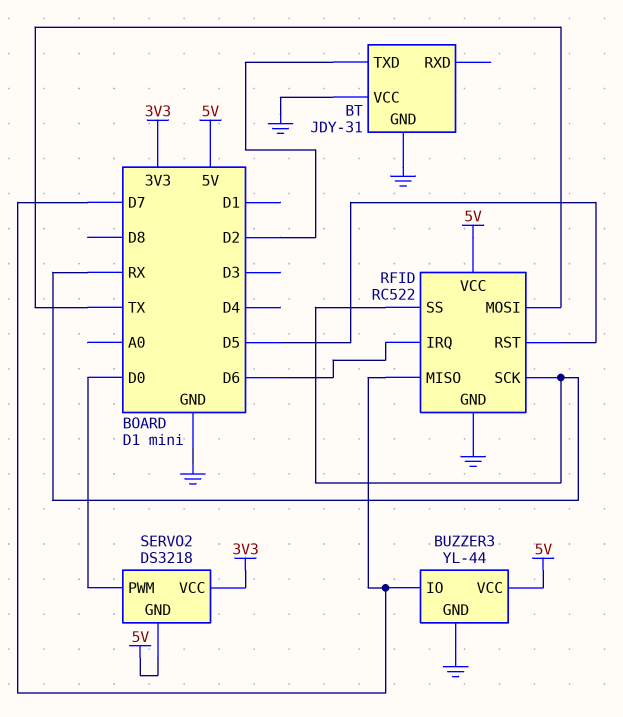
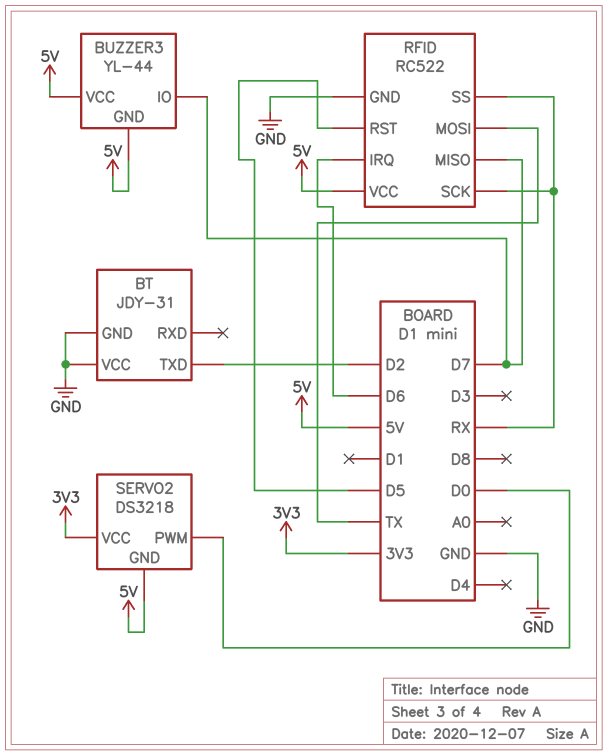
BUZZER3 pin GND: GND -> 5V

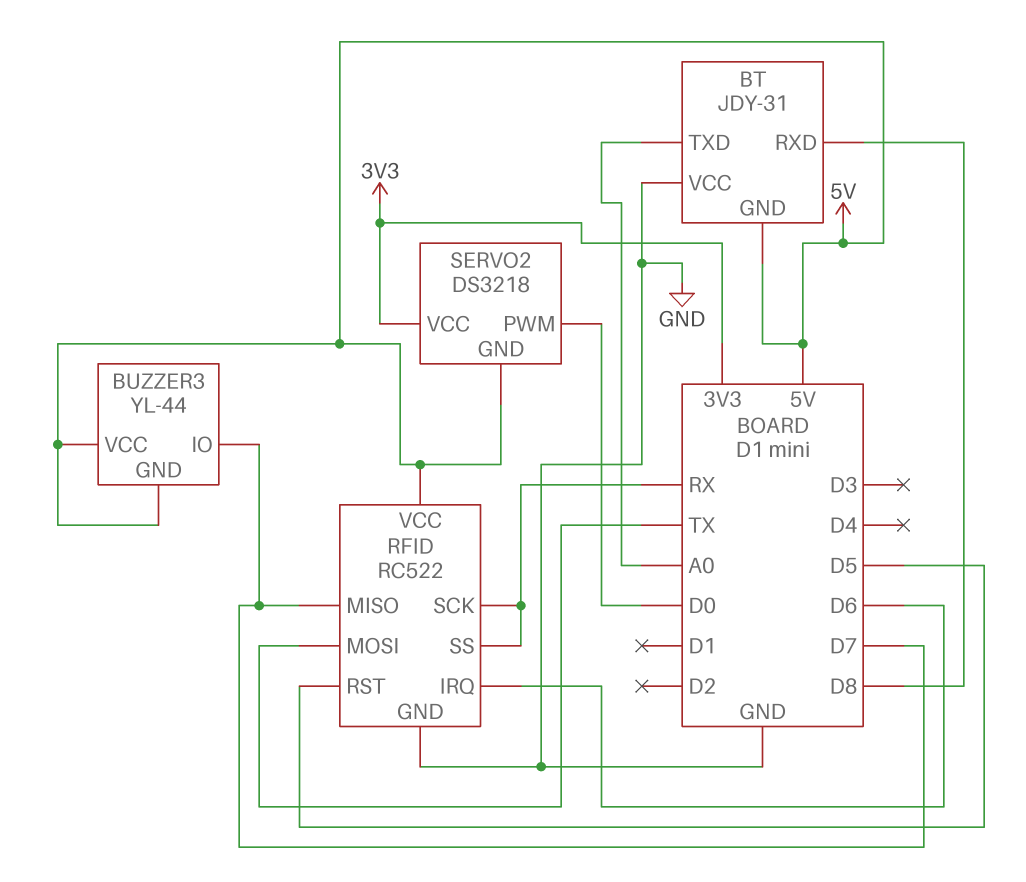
BT pin GND: GND -> 5V
BT pin RXD: none -> D8
BT pin TXD: D2 -> A0

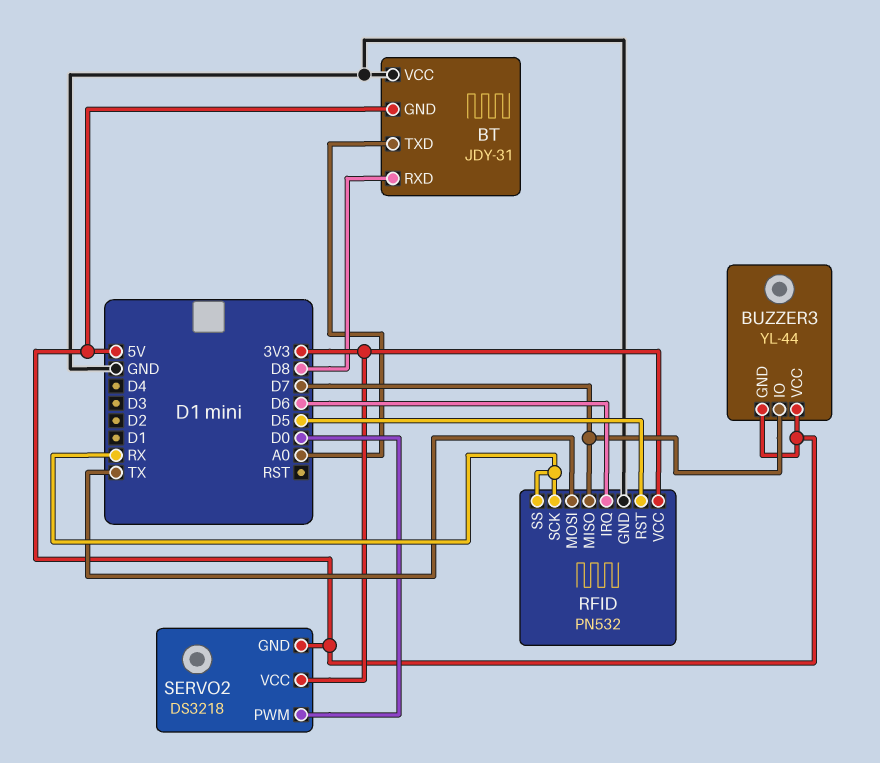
RFID: RC522 -> PN532
RFID pin VCC: 5V -> 3V3

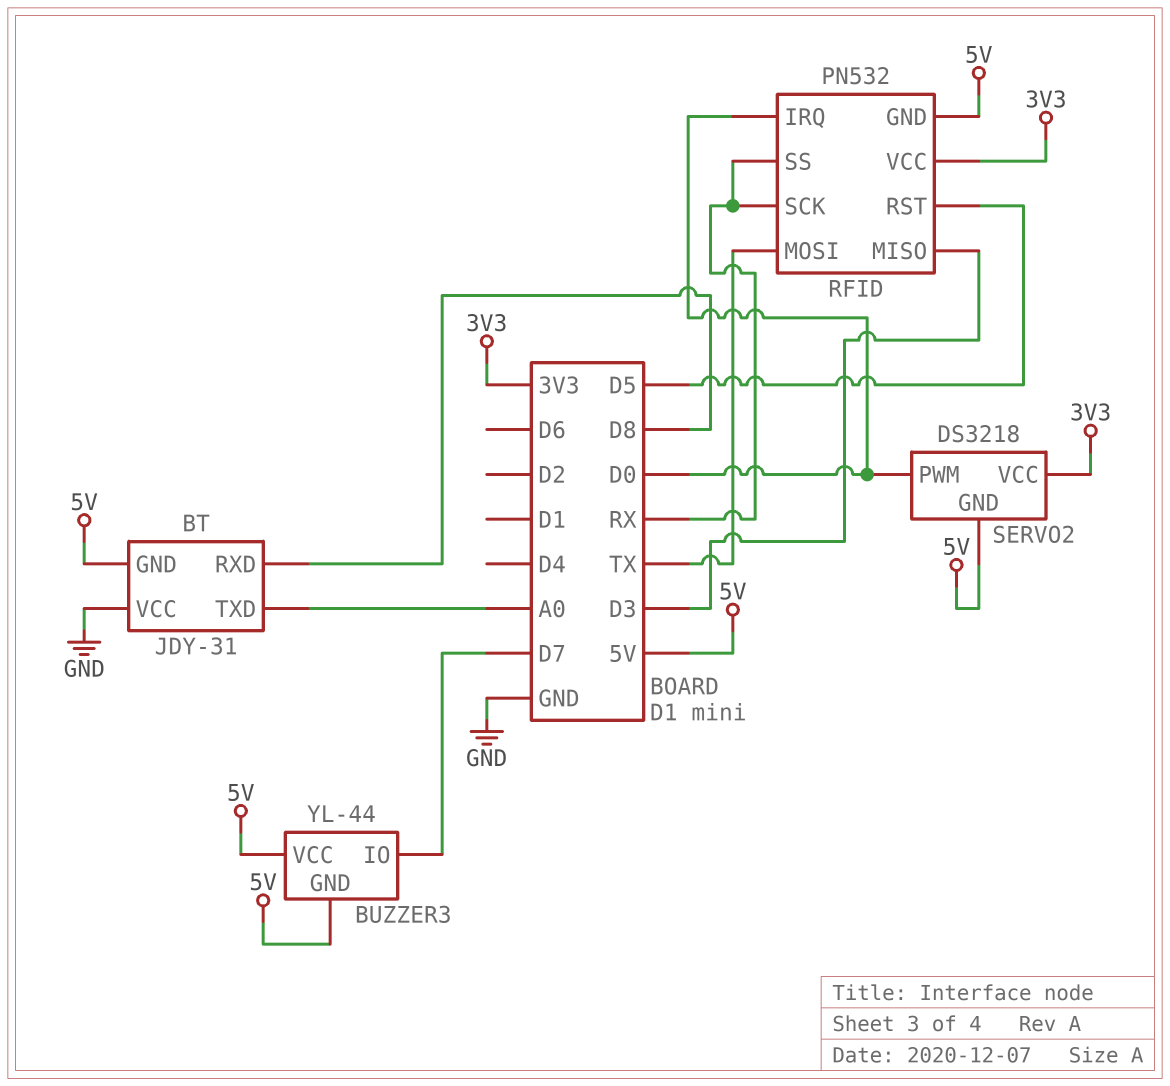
RFID pin GND: GND -> 5V
RFID pin IRQ: D6 -> D0
RFID pin MISO: D7 -> D3

